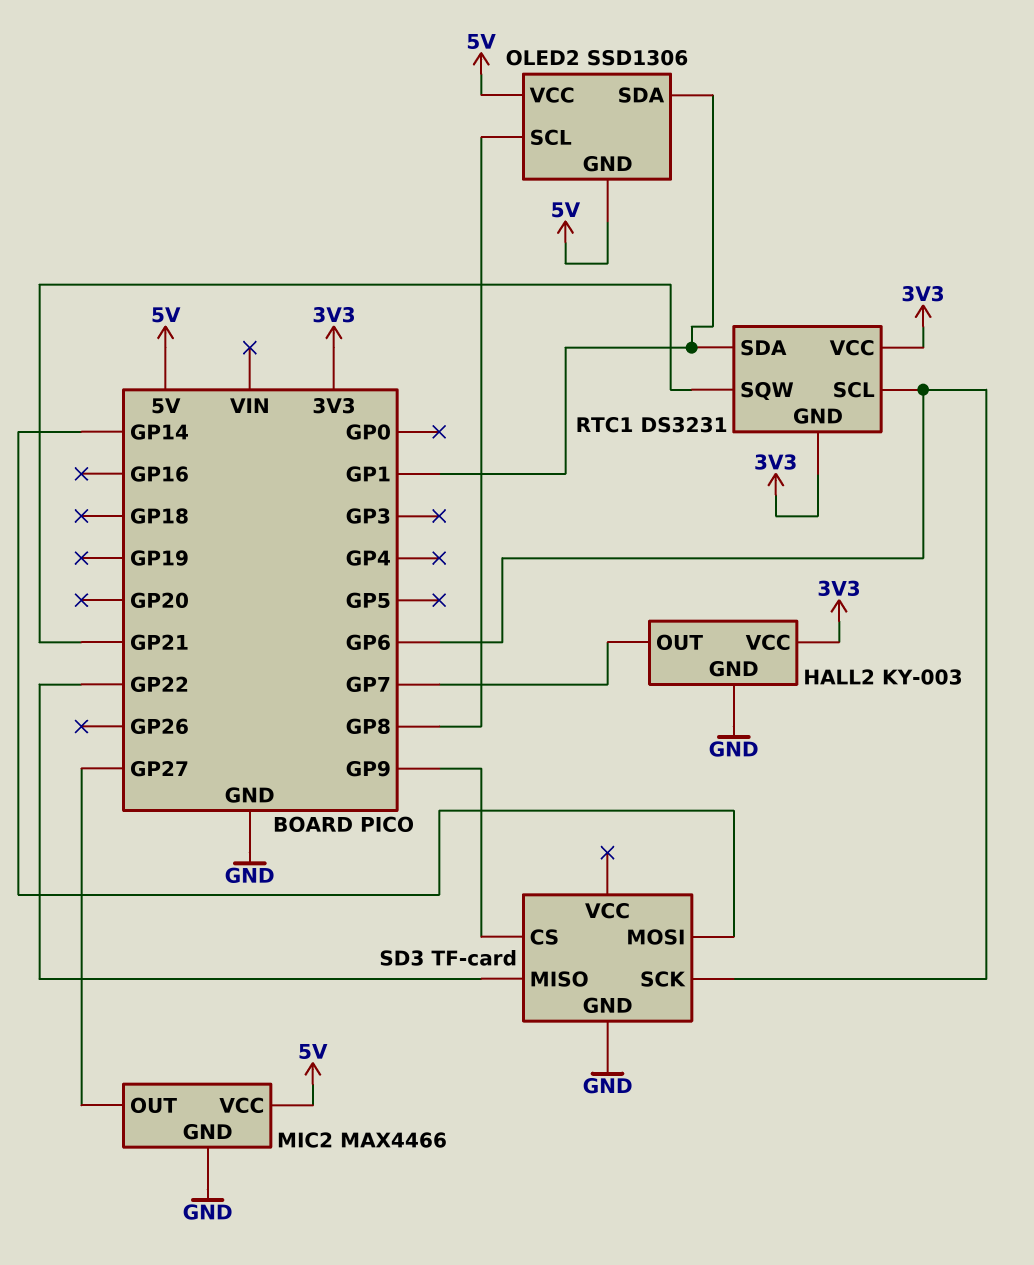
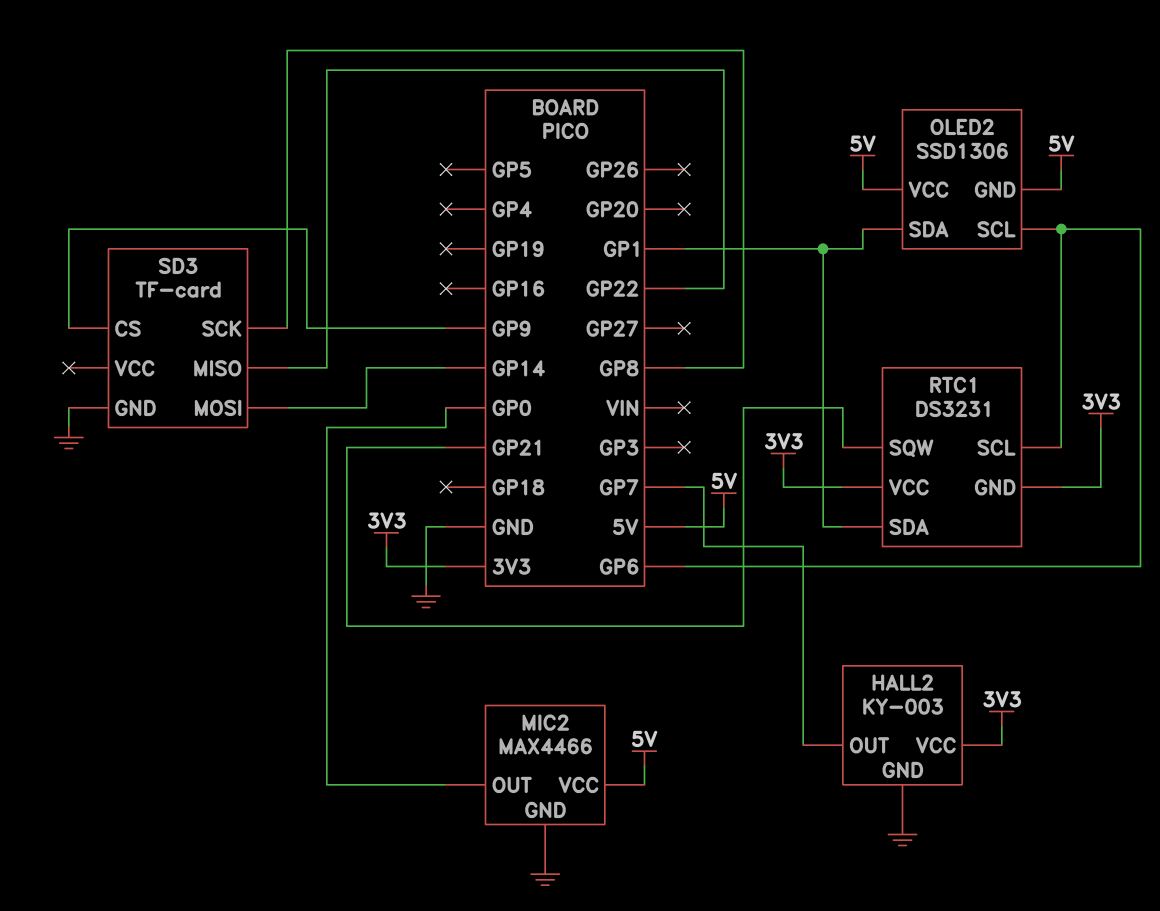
MIC2 pin OUT: GP27 -> GP0
OLED2 pin SCL: GP8 -> GP6
SD3 pin SCK: GP6 -> GP8

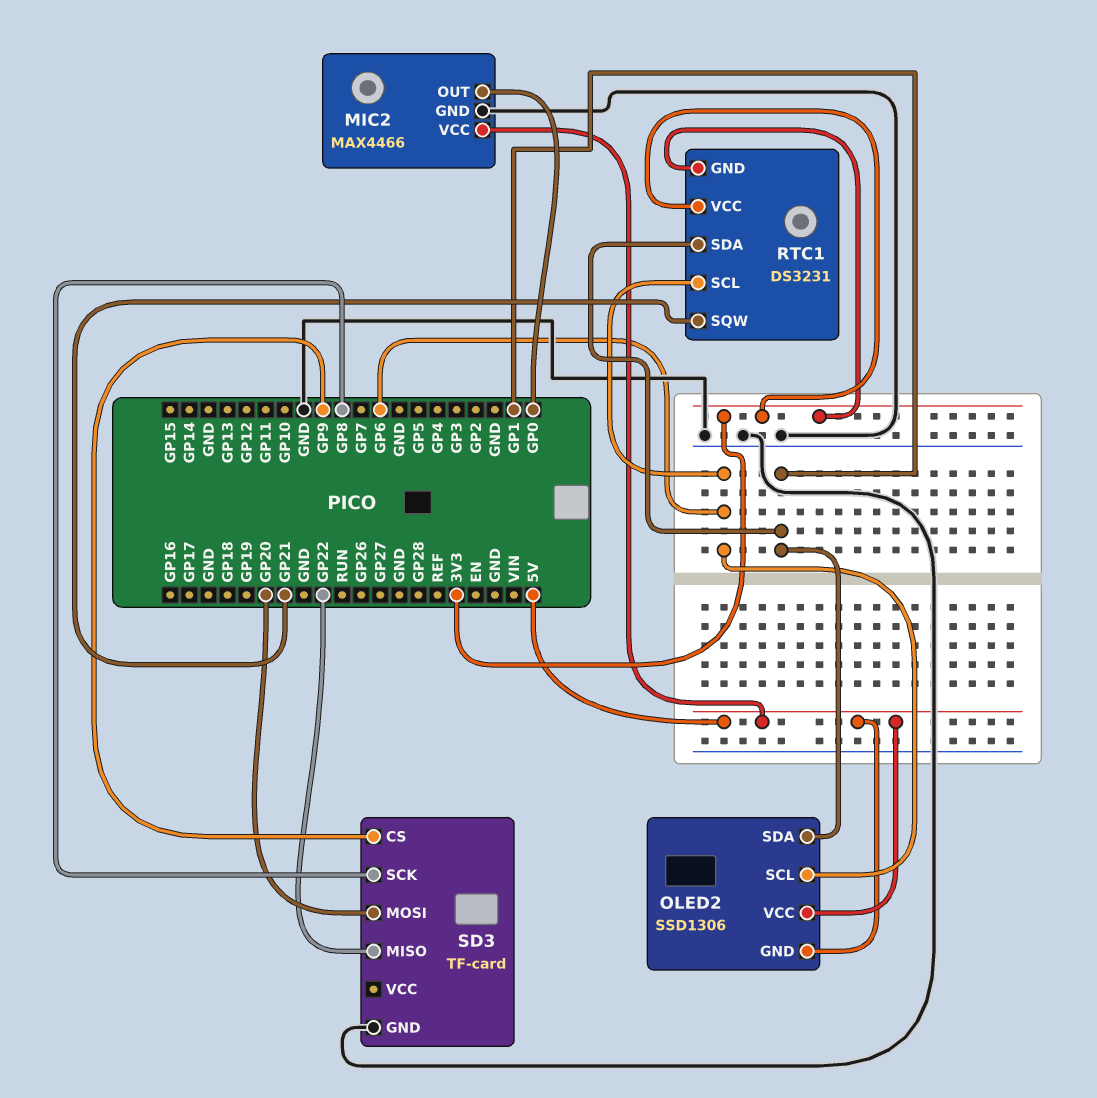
HALL2: KY-003 -> none
HALL2 pin GND: GND -> none
HALL2 pin OUT: GP7 -> none
HALL2 pin VCC: 3V3 -> none
SD3 pin MOSI: GP14 -> GP20

